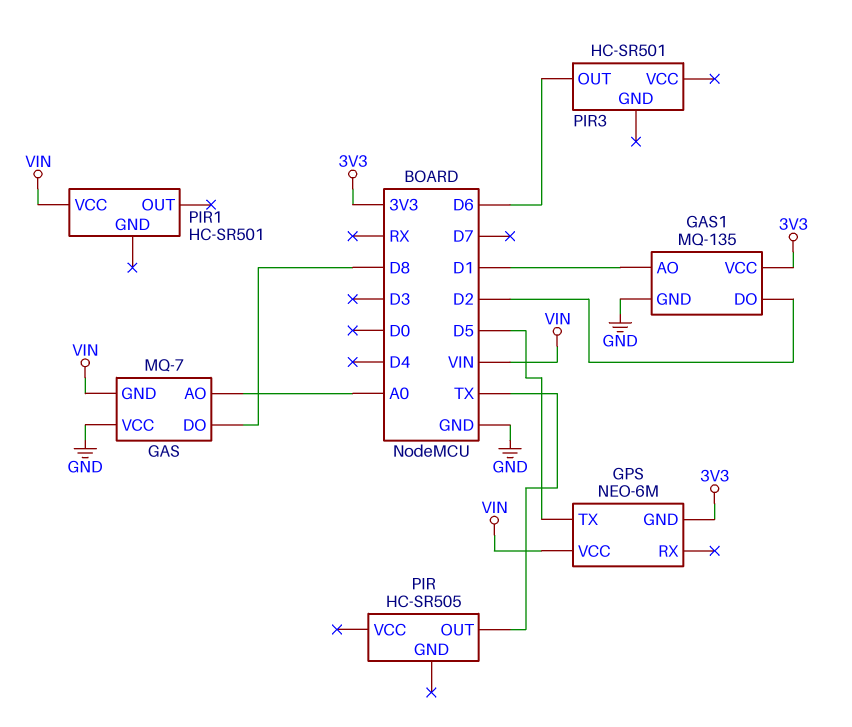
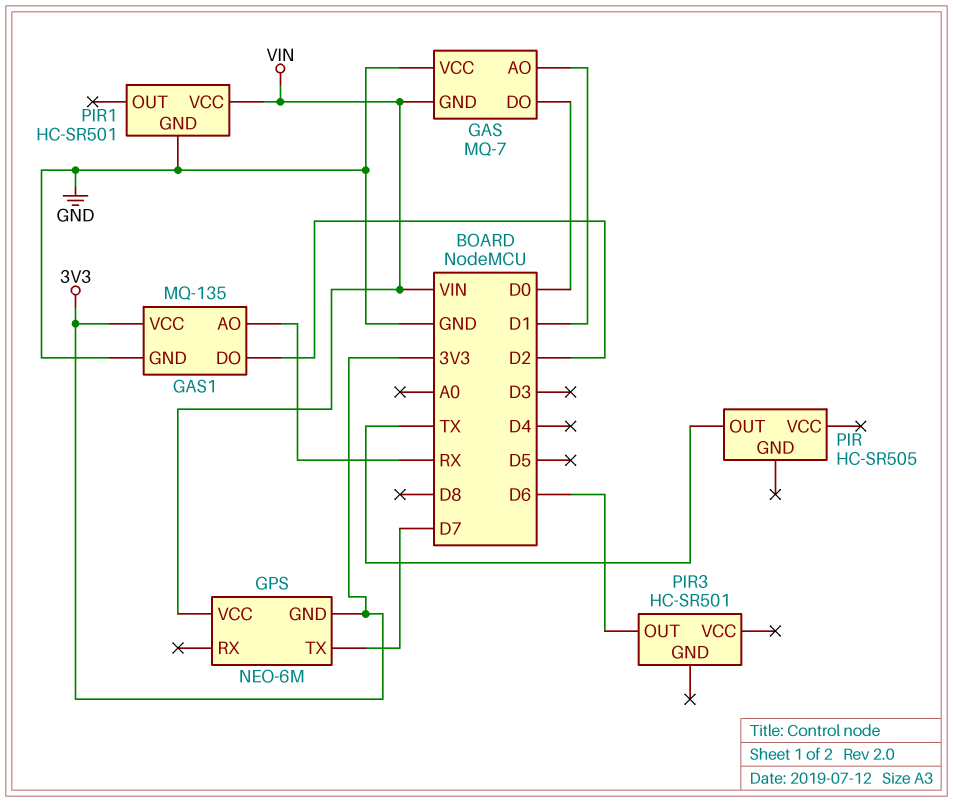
GAS pin AO: A0 -> D1
GAS pin DO: D8 -> D0
GAS1 pin AO: D1 -> RX
GPS pin TX: D5 -> D7
PIR1 pin GND: none -> GND

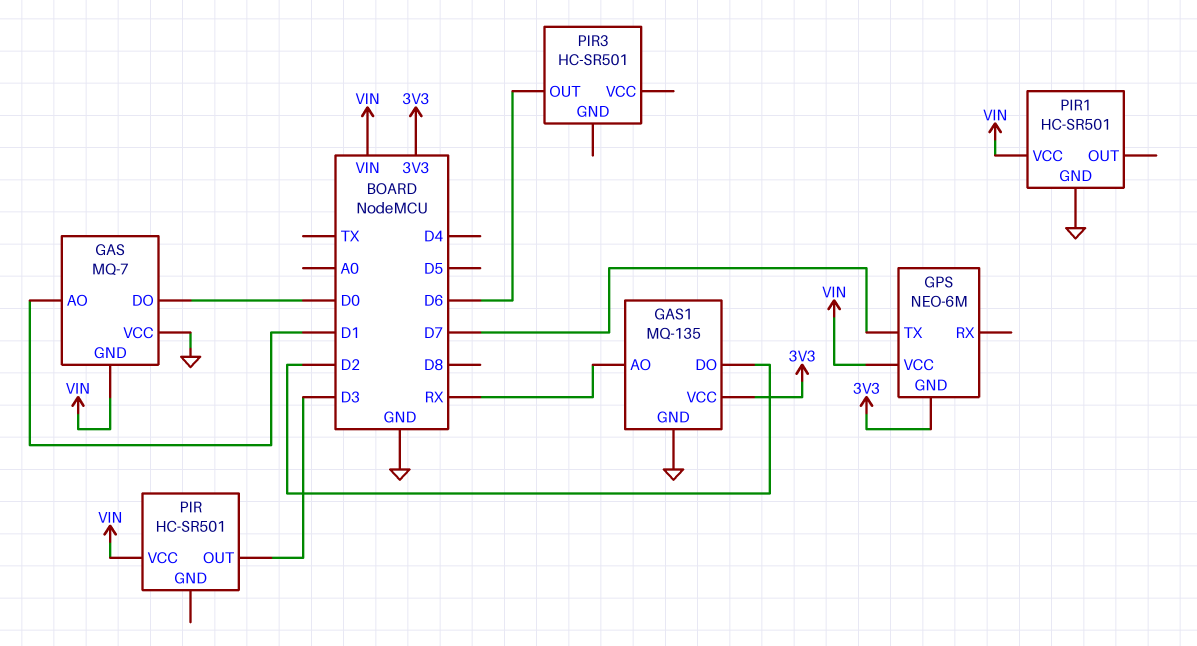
PIR: HC-SR505 -> HC-SR501
PIR pin OUT: TX -> D3
PIR pin VCC: none -> VIN

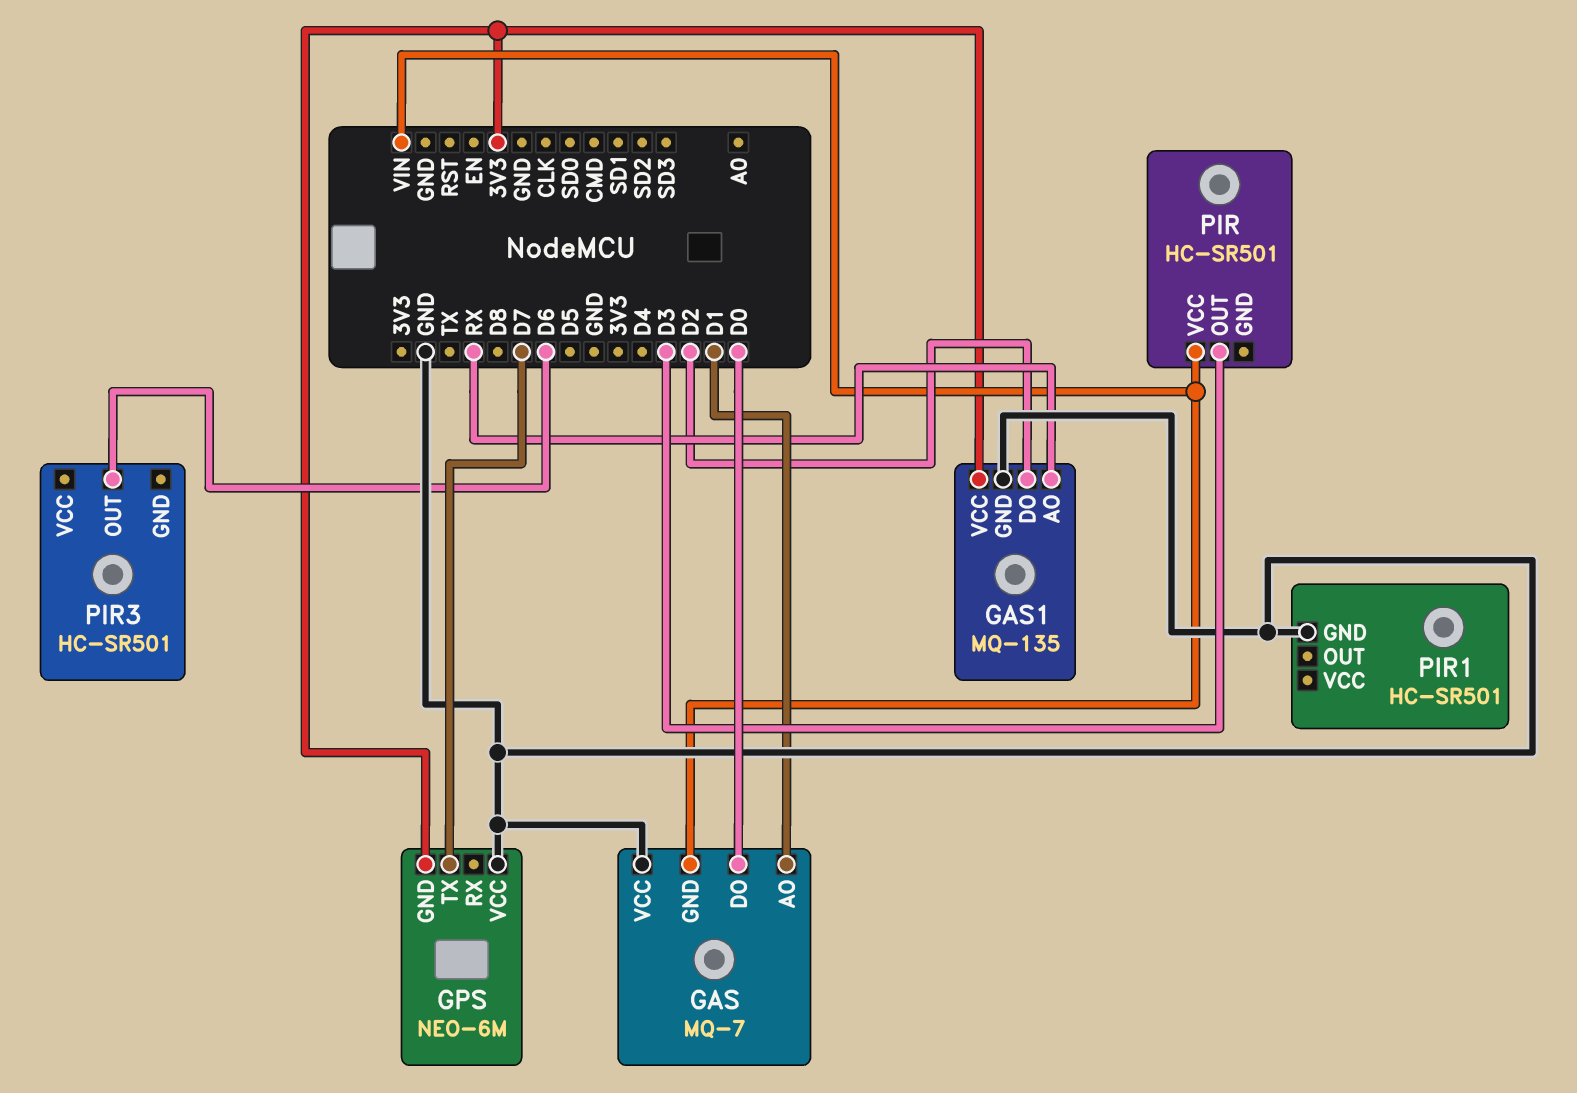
GPS pin VCC: VIN -> GND
PIR1 pin VCC: VIN -> none

